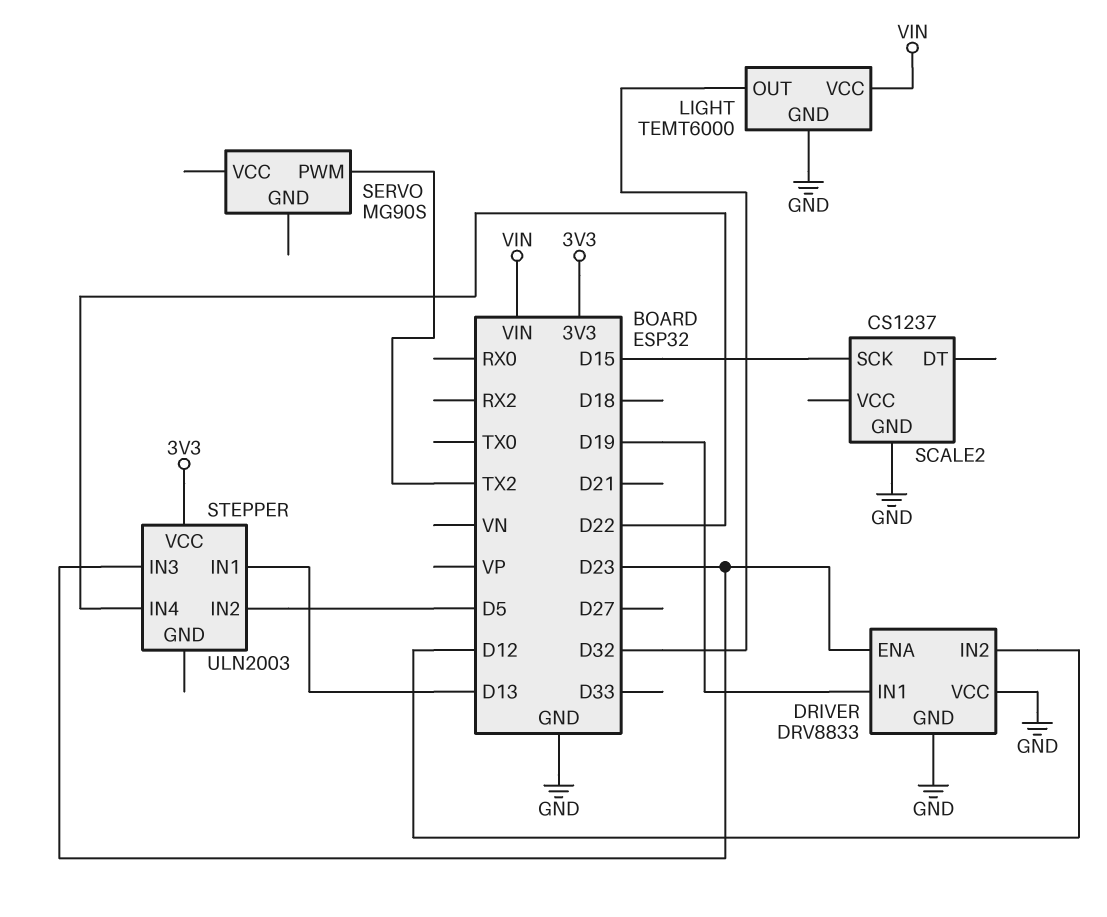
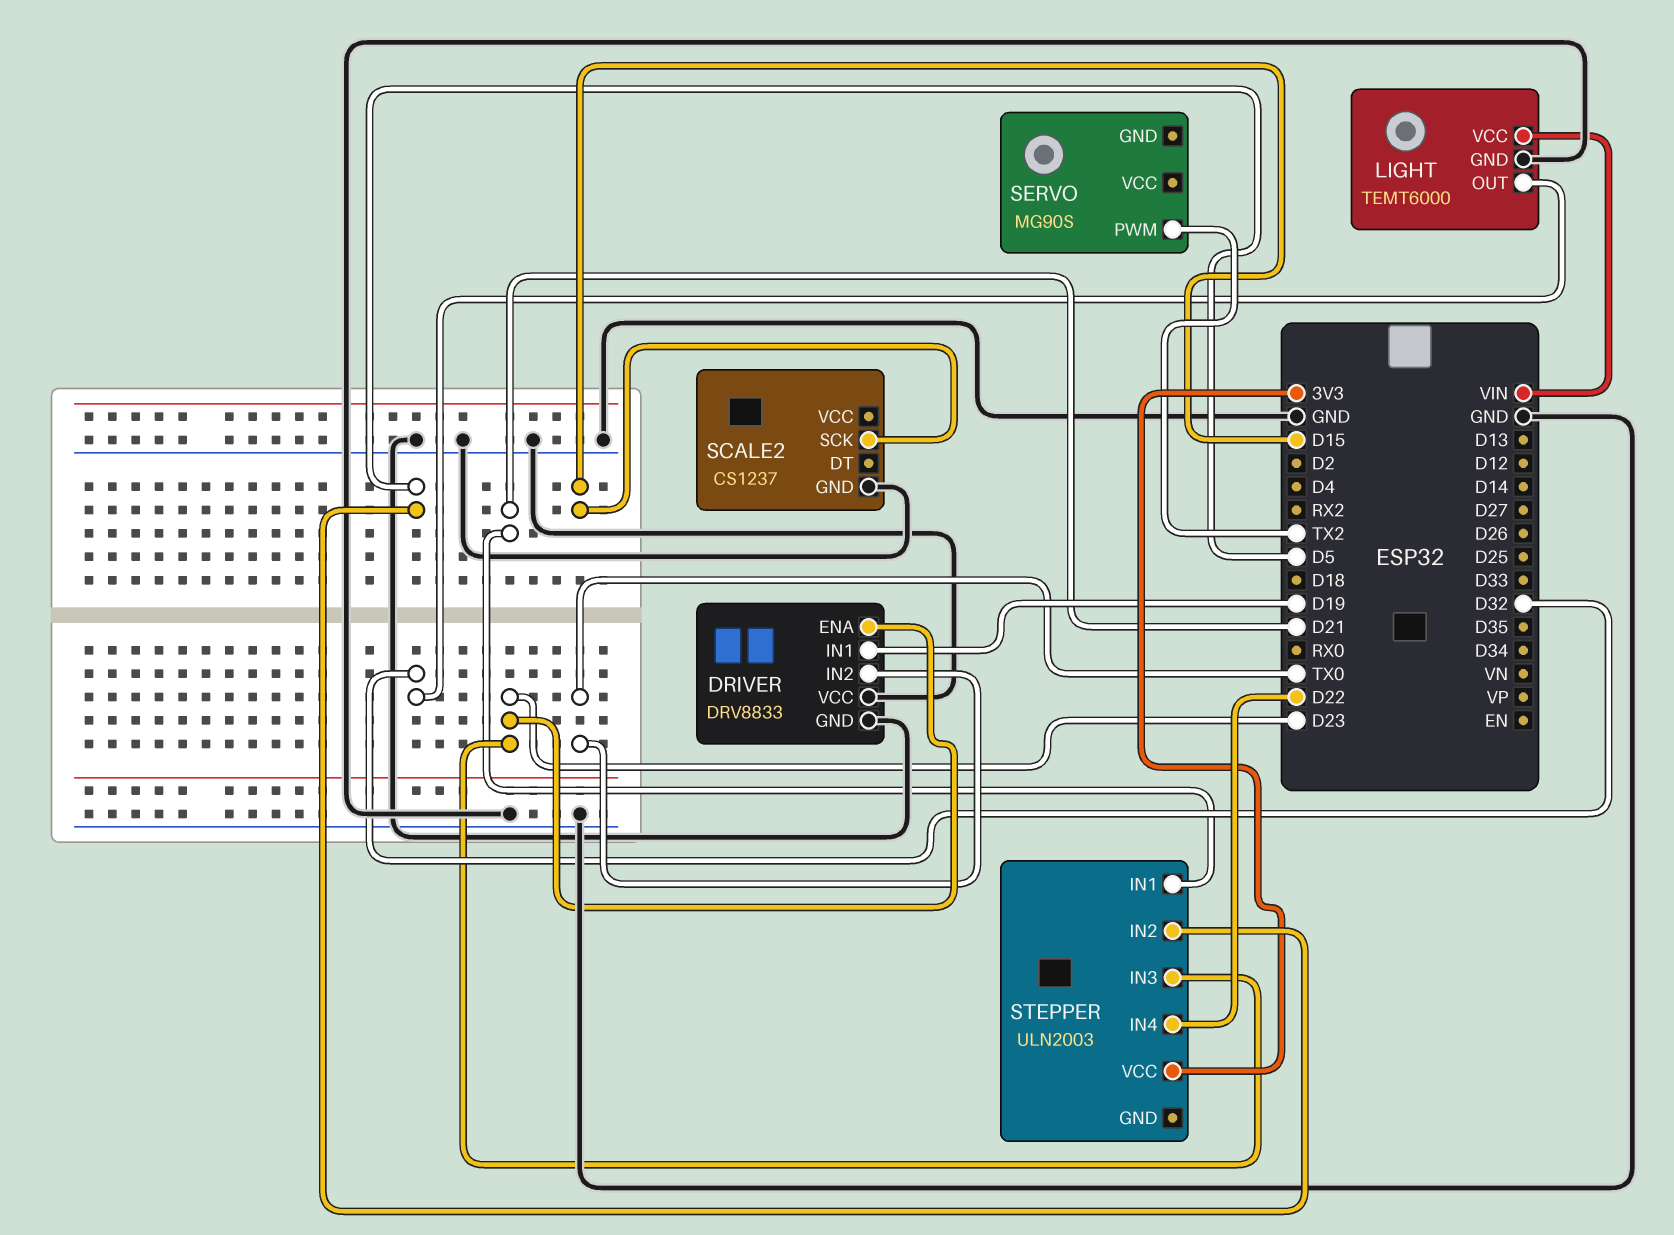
DRIVER pin IN2: D12 -> TX0
STEPPER pin IN1: D13 -> D21

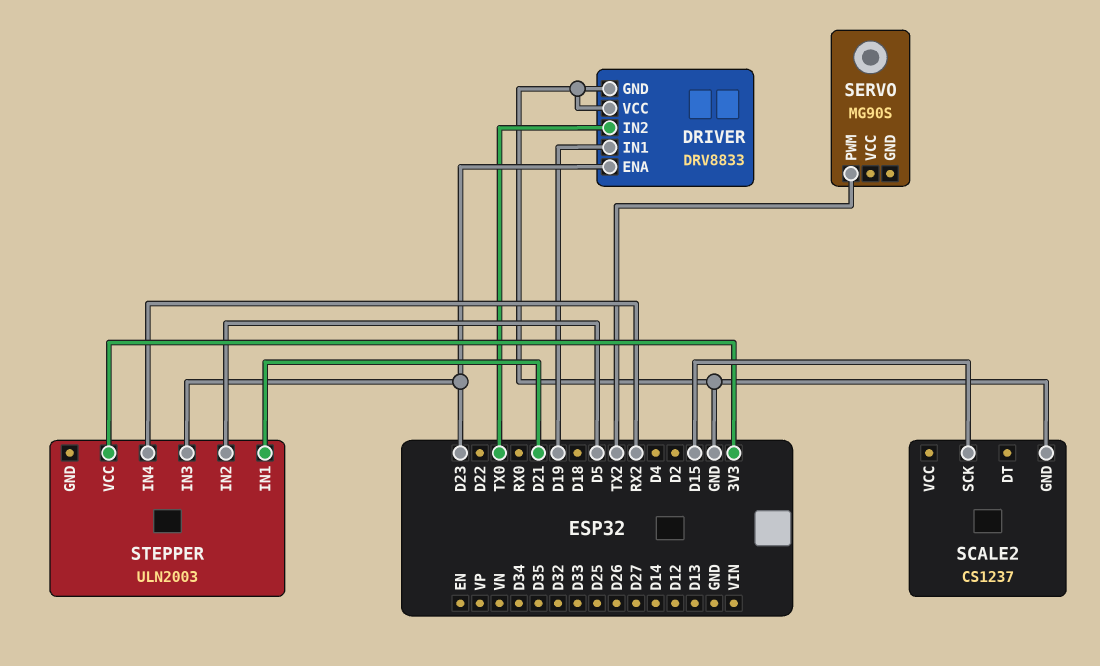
LIGHT: TEMT6000 -> none
LIGHT pin GND: GND -> none
LIGHT pin OUT: D32 -> none
LIGHT pin VCC: VIN -> none
STEPPER pin IN4: D22 -> RX2

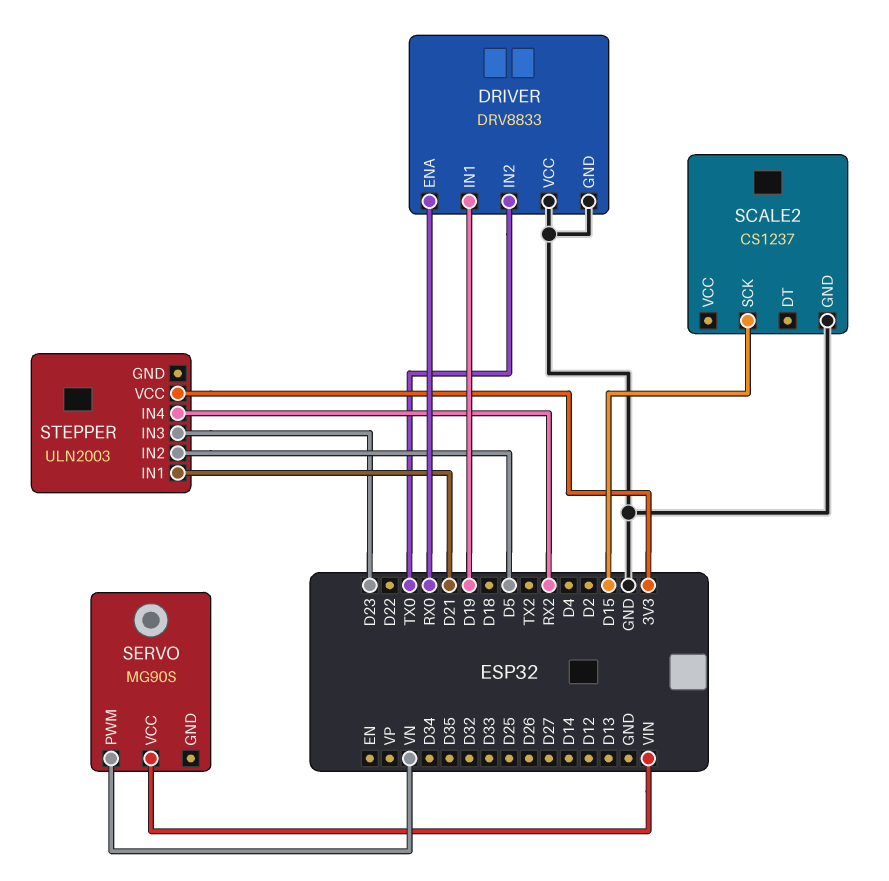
DRIVER pin ENA: D23 -> RX0
SERVO pin PWM: TX2 -> VN
SERVO pin VCC: none -> VIN

